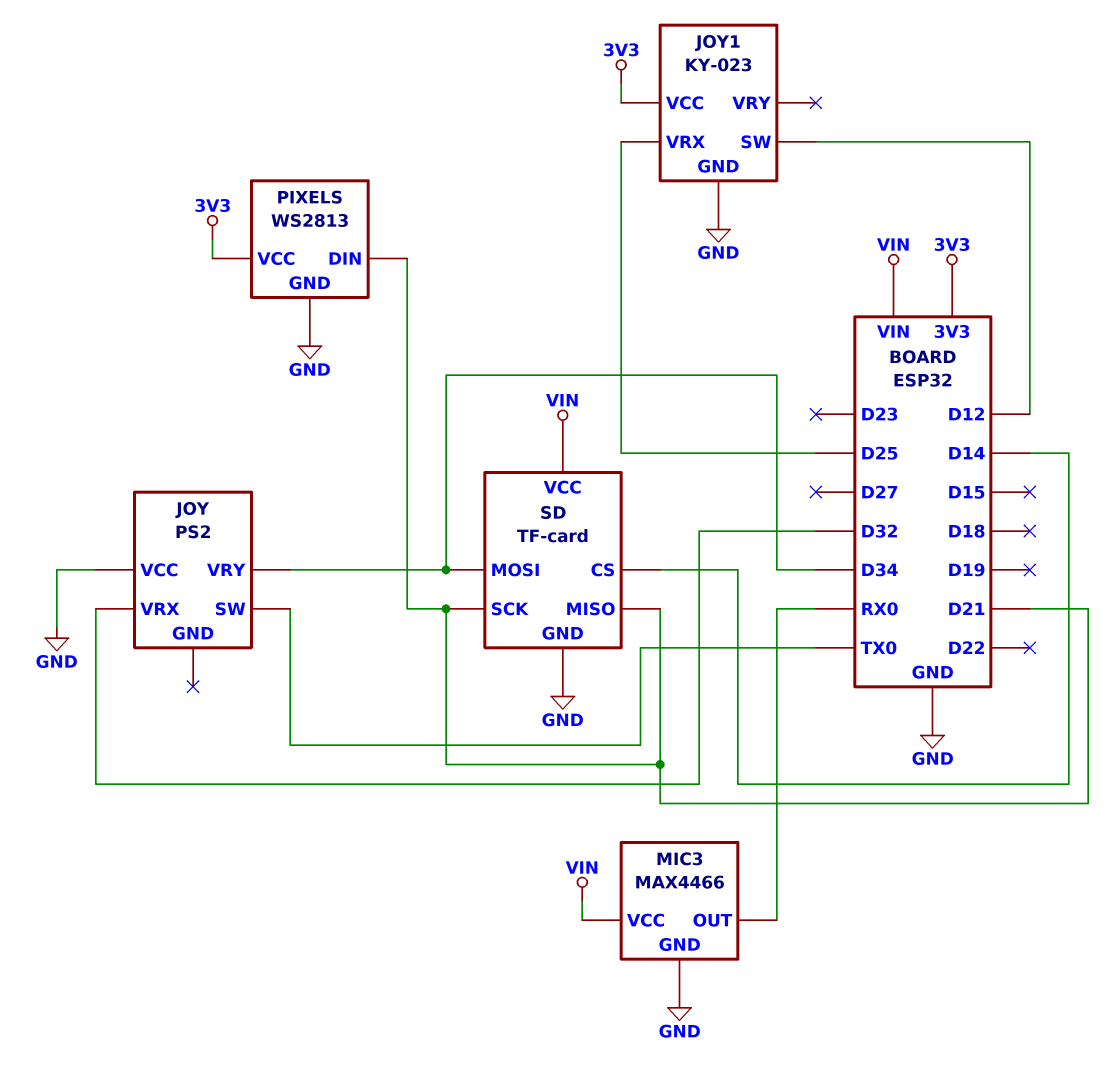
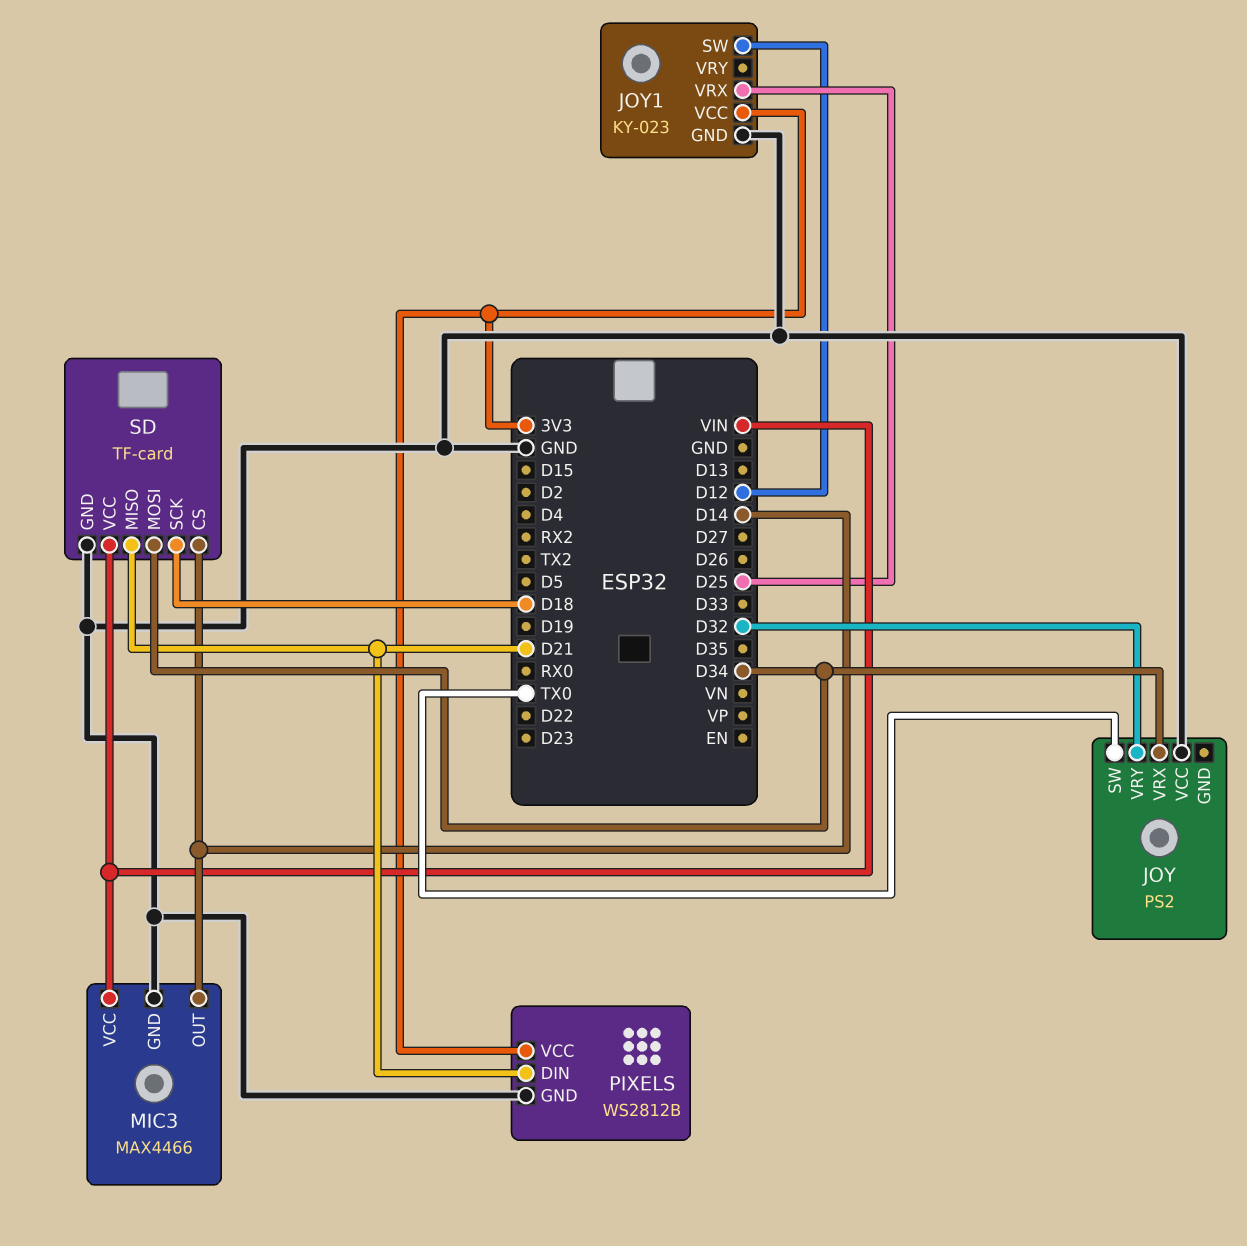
JOY pin VRX: D32 -> D34
JOY pin VRY: D34 -> D32
MIC3 pin OUT: RX0 -> D14
PIXELS: WS2813 -> WS2812B
SD pin SCK: D21 -> D18

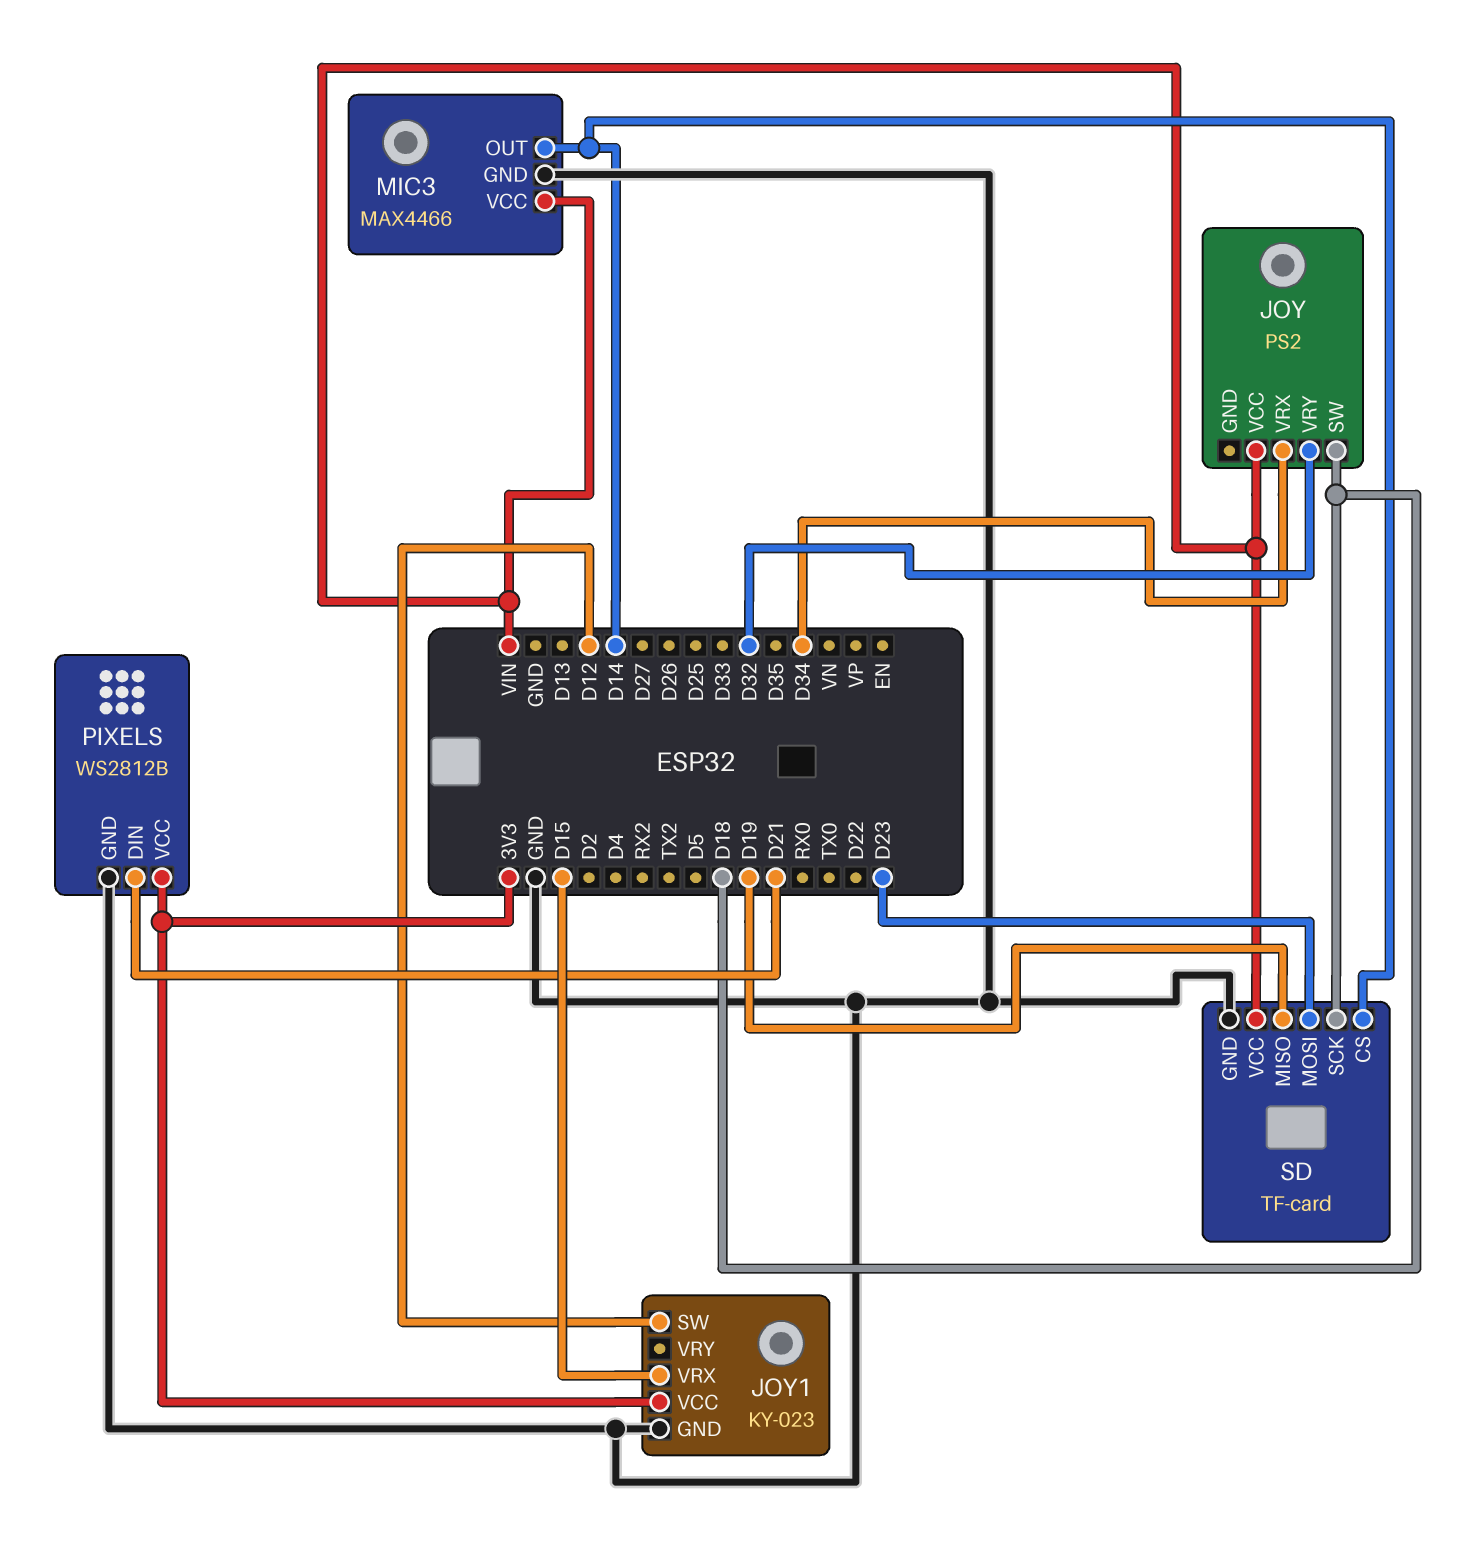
JOY pin SW: TX0 -> D18
JOY pin VCC: GND -> VIN
JOY1 pin VRX: D25 -> D15
SD pin MISO: D21 -> D19
SD pin MOSI: D34 -> D23

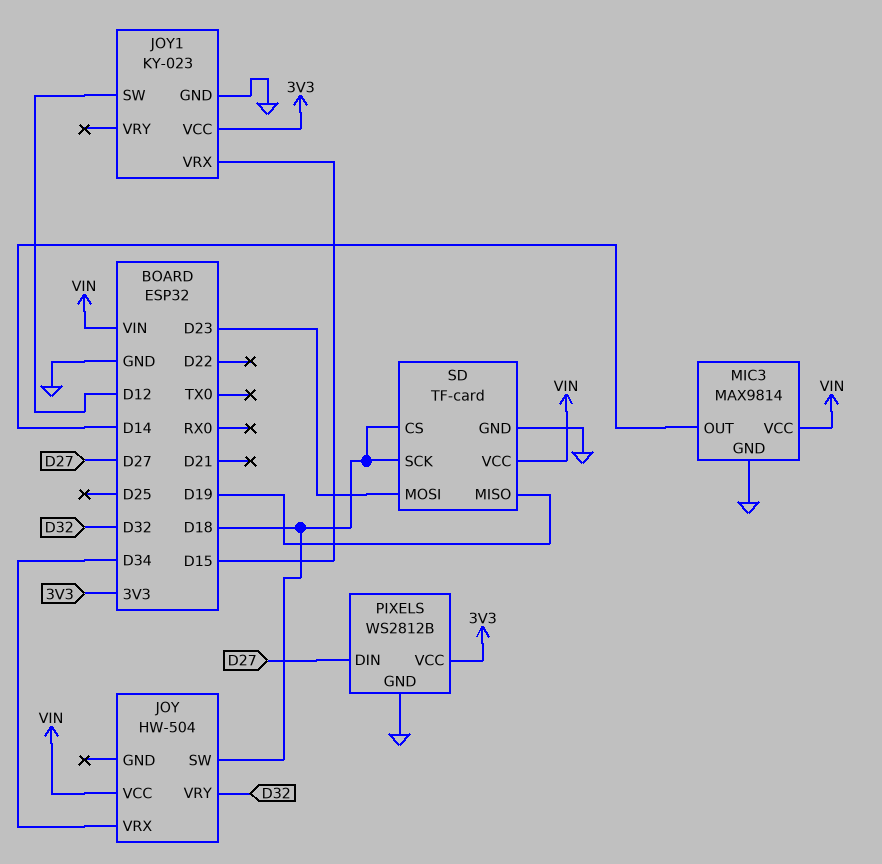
JOY: PS2 -> HW-504
MIC3: MAX4466 -> MAX9814
PIXELS pin DIN: D21 -> D27
SD pin CS: D14 -> D18

